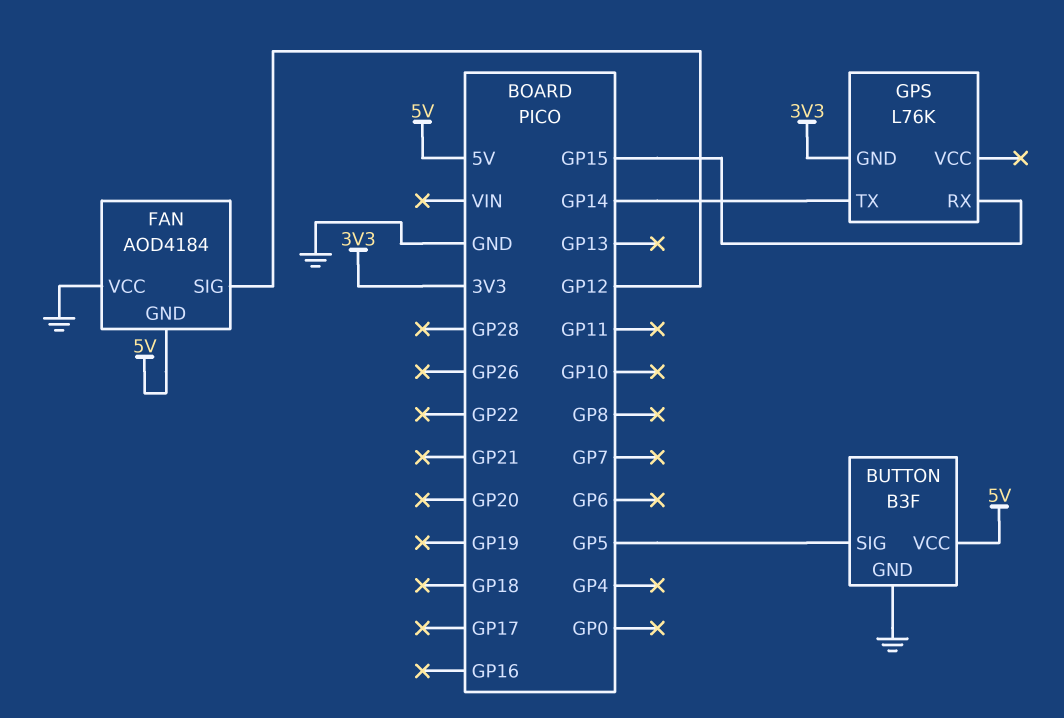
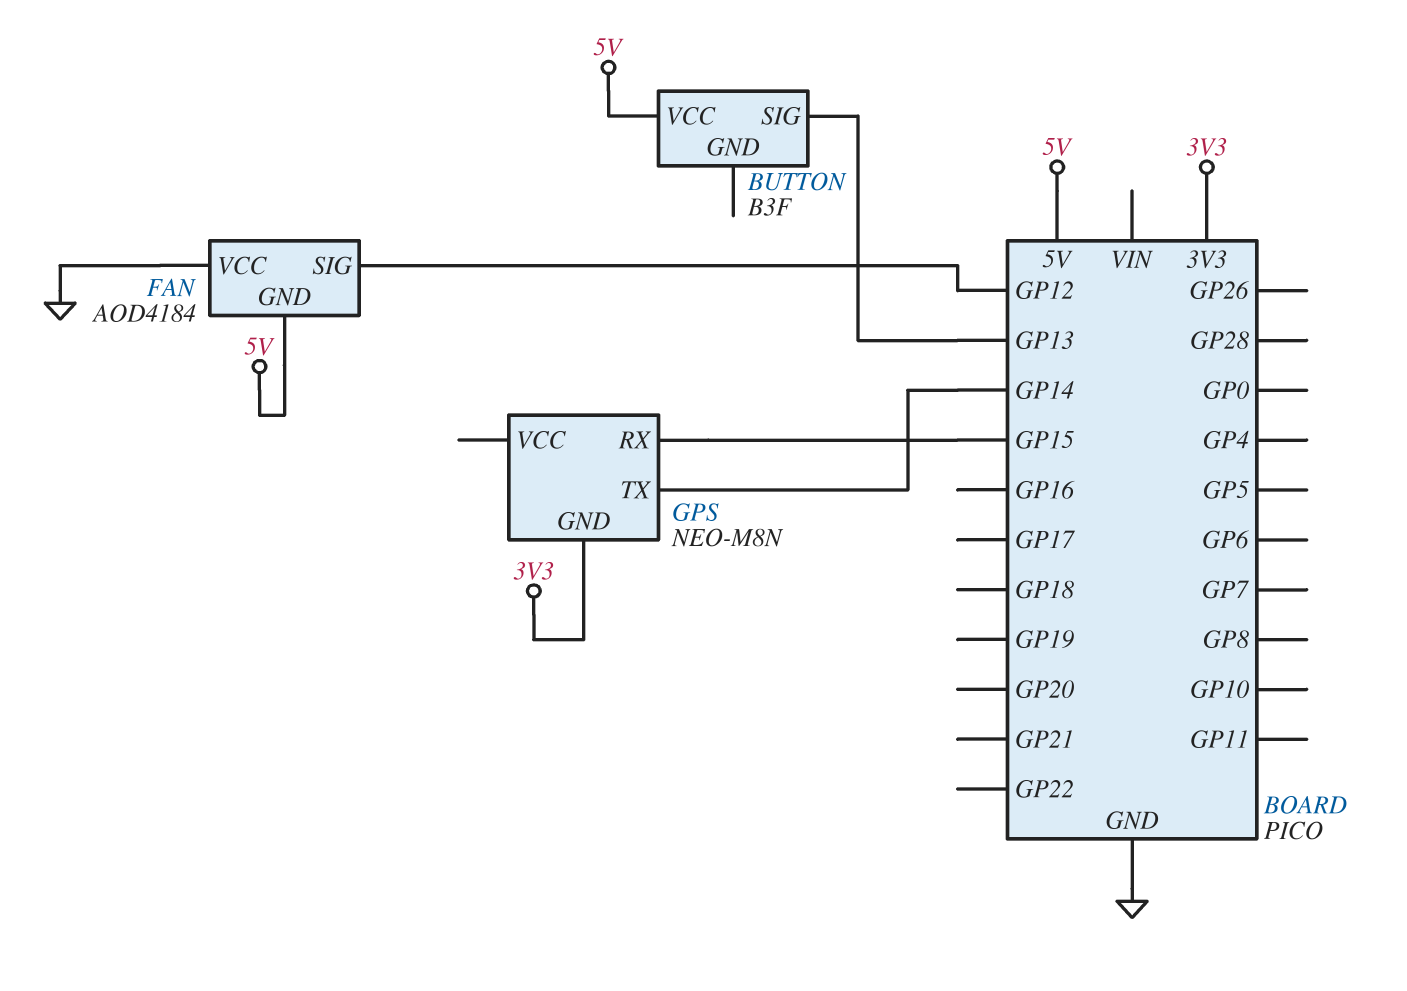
BUTTON pin GND: GND -> none
BUTTON pin SIG: GP5 -> GP13
GPS: L76K -> NEO-M8N

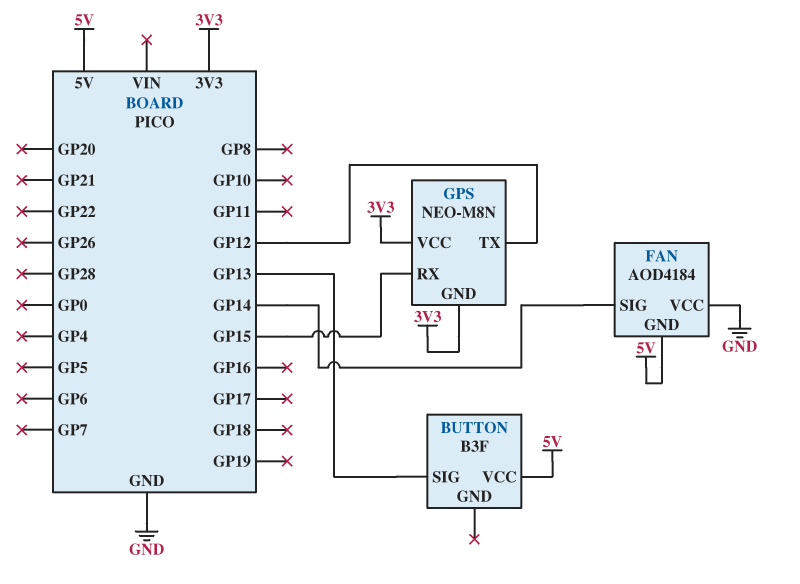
FAN pin SIG: GP12 -> GP14
GPS pin TX: GP14 -> GP12
GPS pin VCC: none -> 3V3

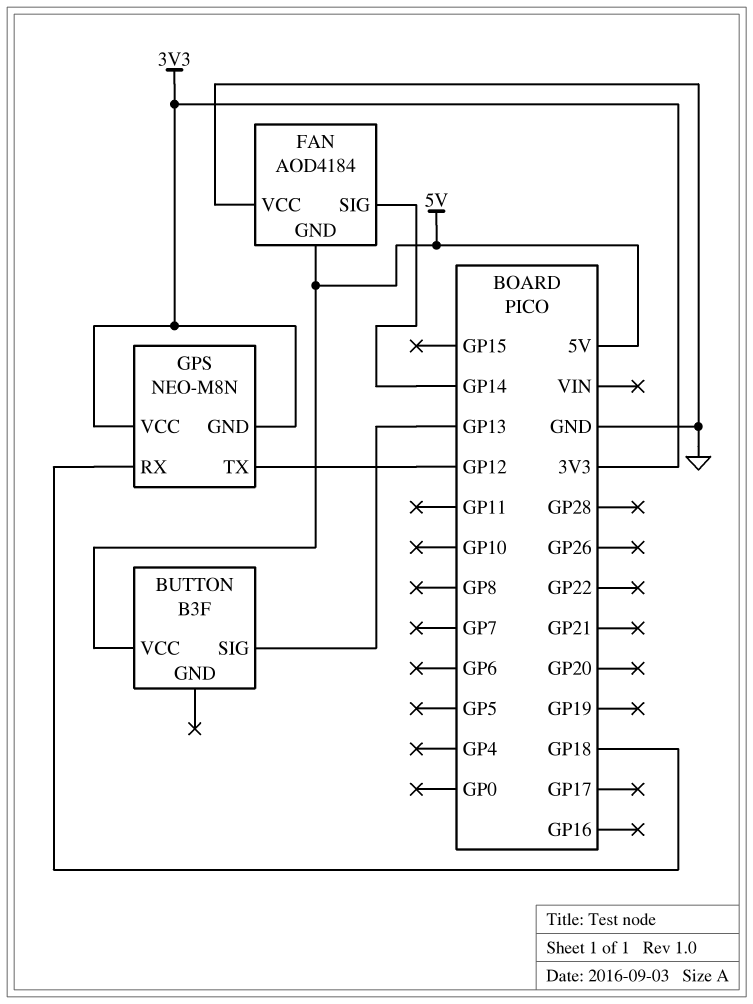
GPS pin RX: GP15 -> GP18

